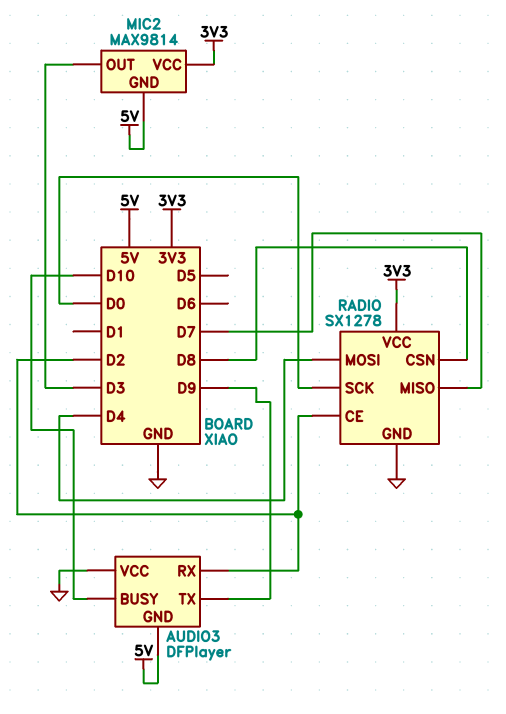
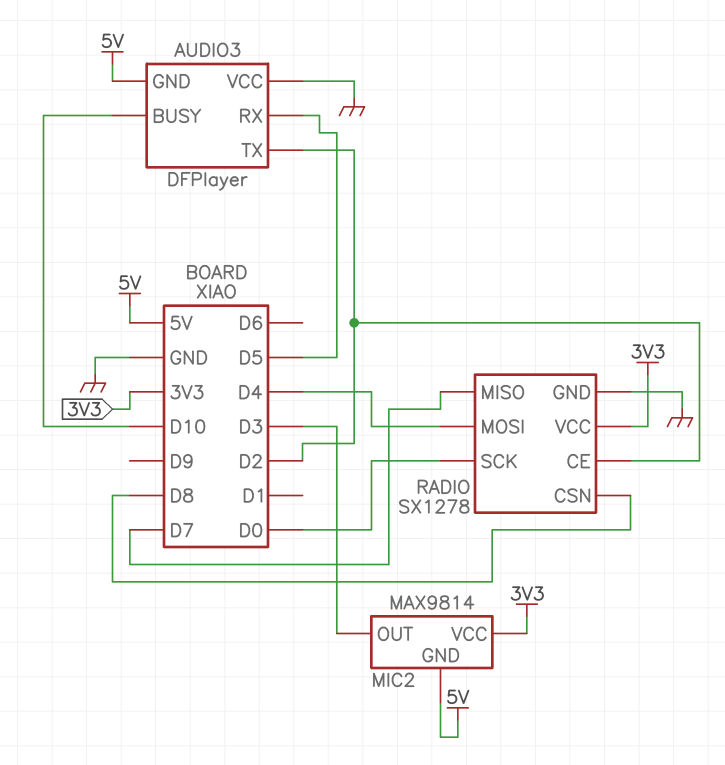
AUDIO3 pin RX: D2 -> D5
AUDIO3 pin TX: D9 -> D2

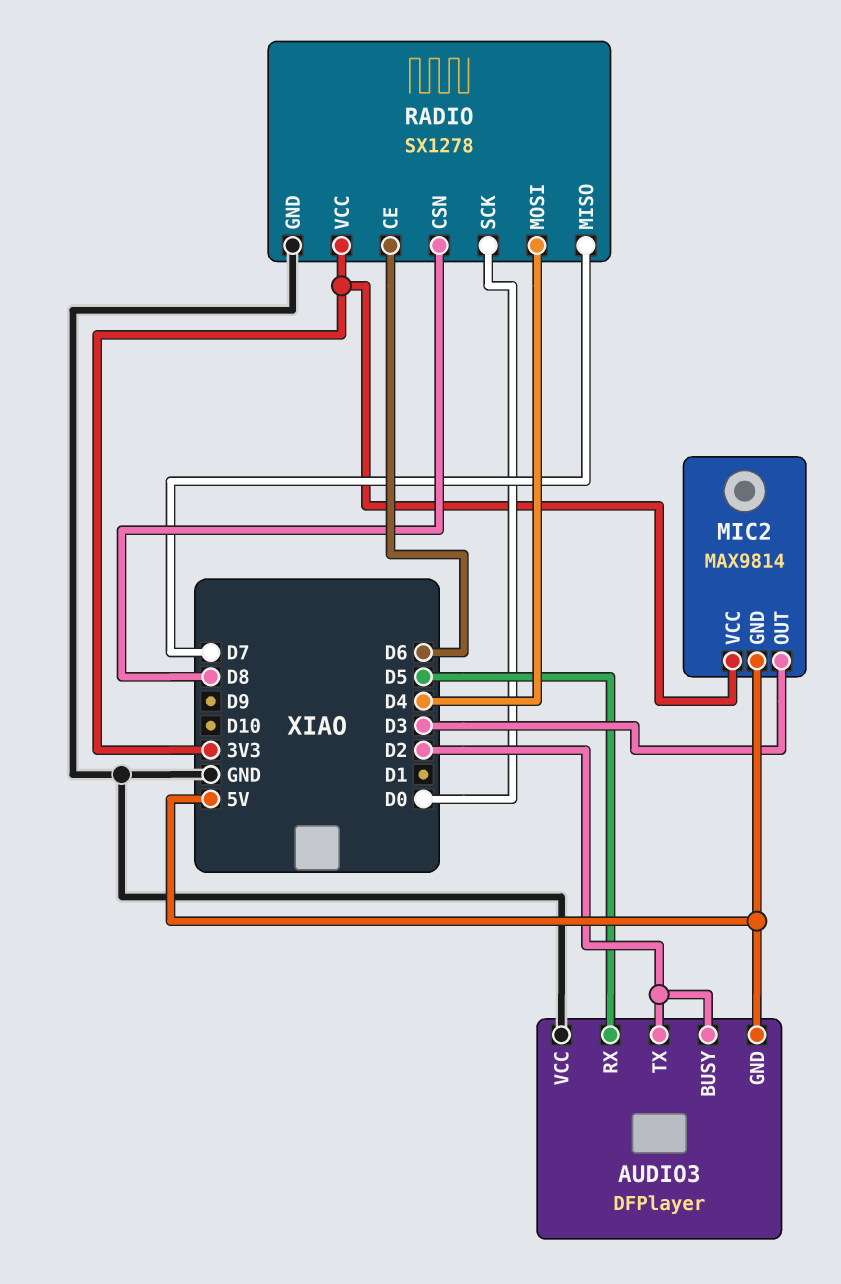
AUDIO3 pin BUSY: D10 -> D2
RADIO pin CE: D2 -> D6

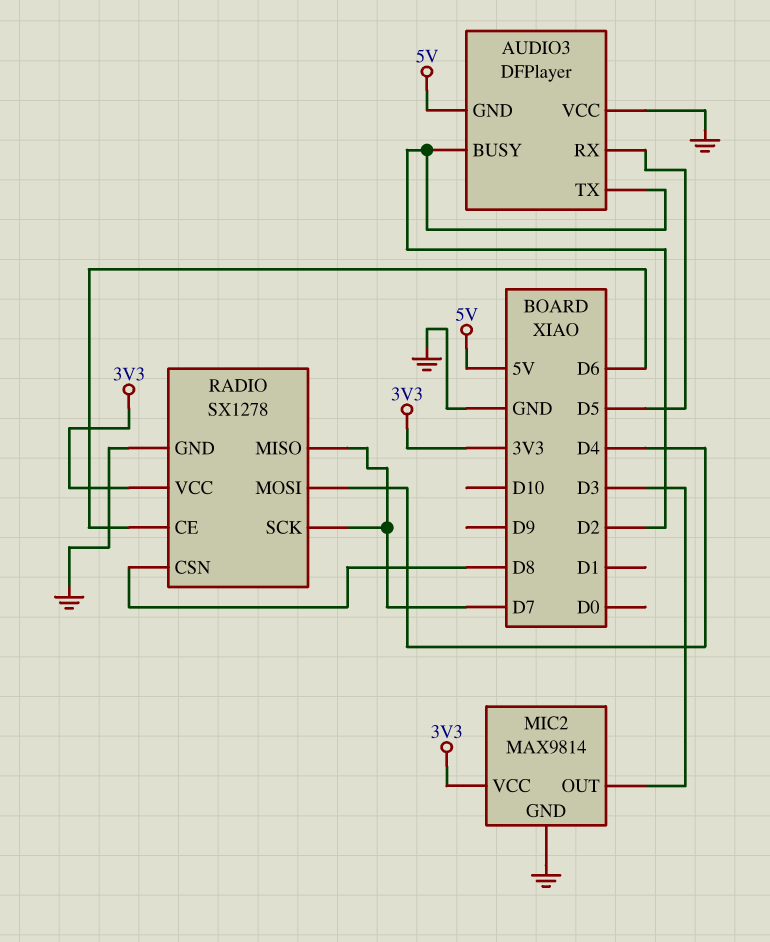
MIC2 pin GND: 5V -> GND
RADIO pin SCK: D0 -> D7

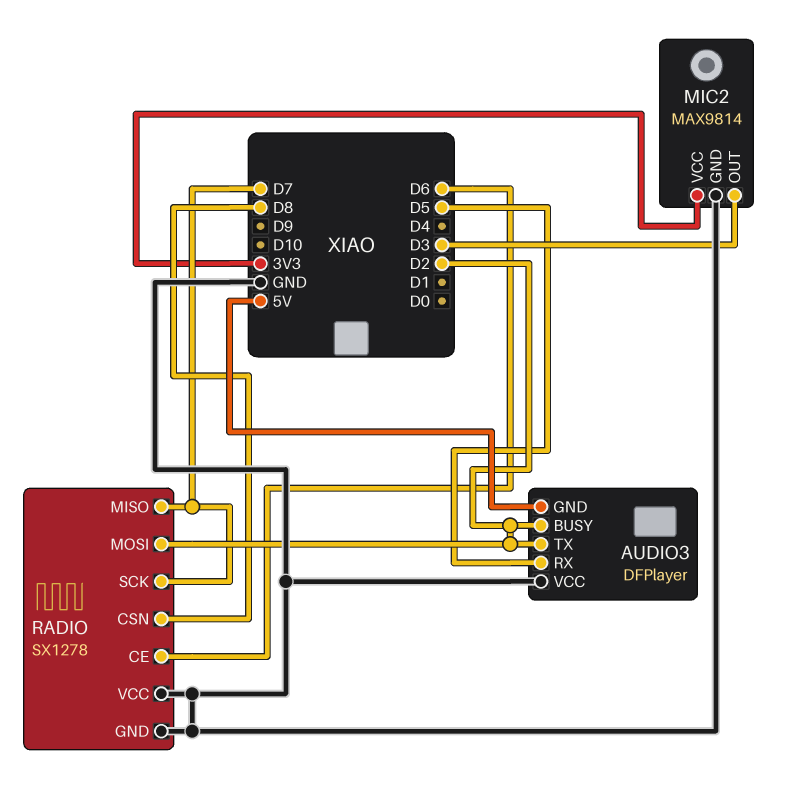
RADIO pin MOSI: D4 -> D2
RADIO pin VCC: 3V3 -> GND

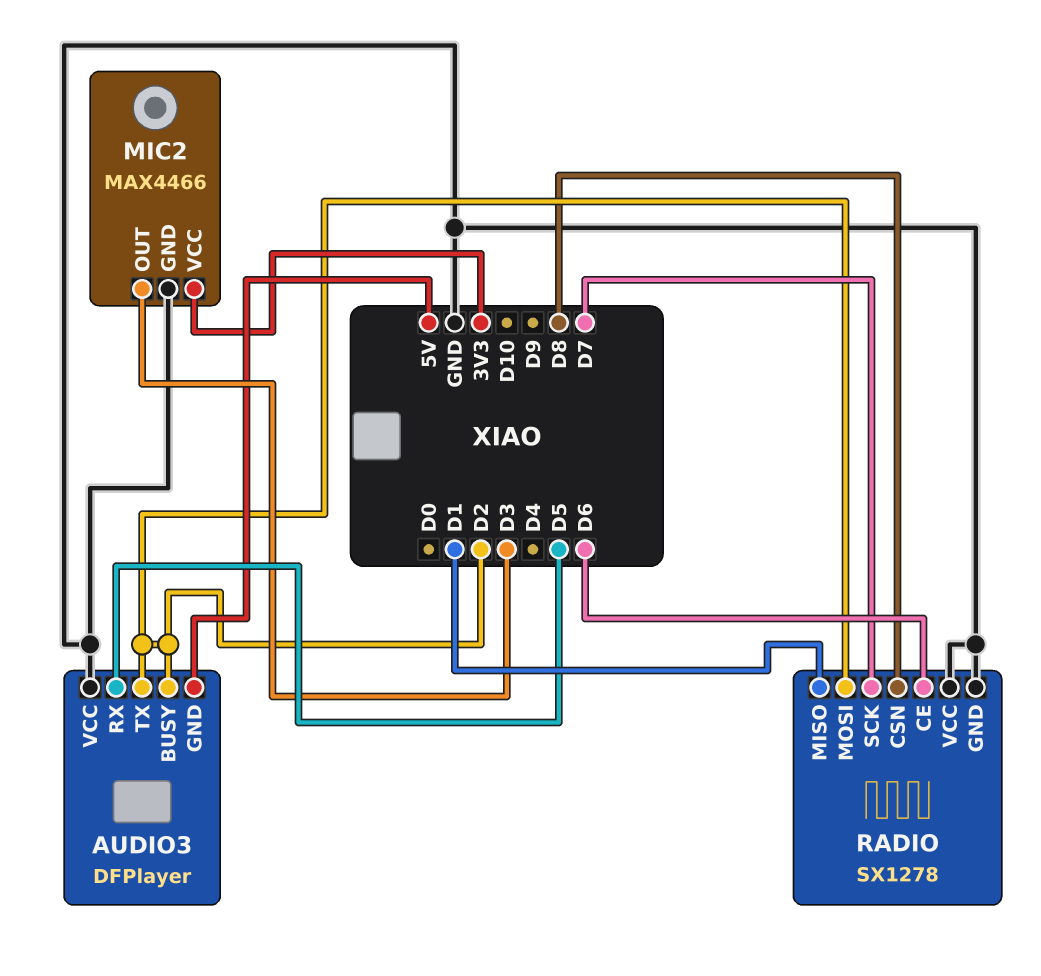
MIC2: MAX9814 -> MAX4466
RADIO pin MISO: D7 -> D1

